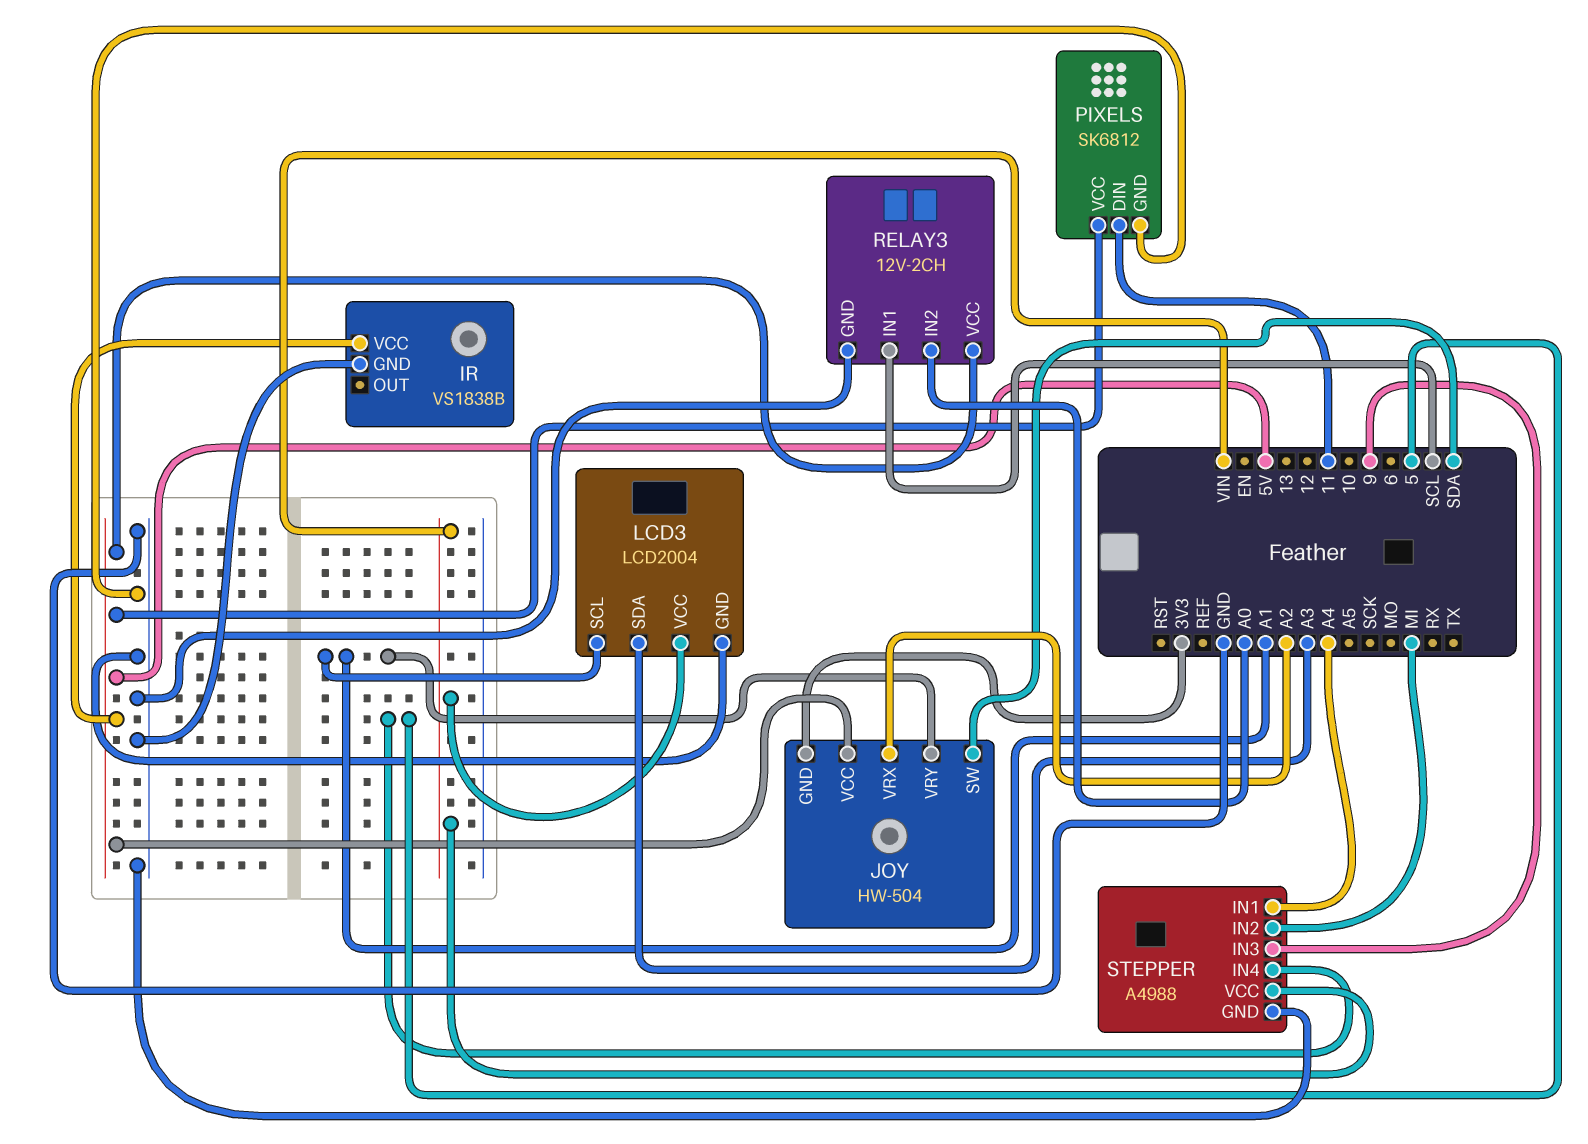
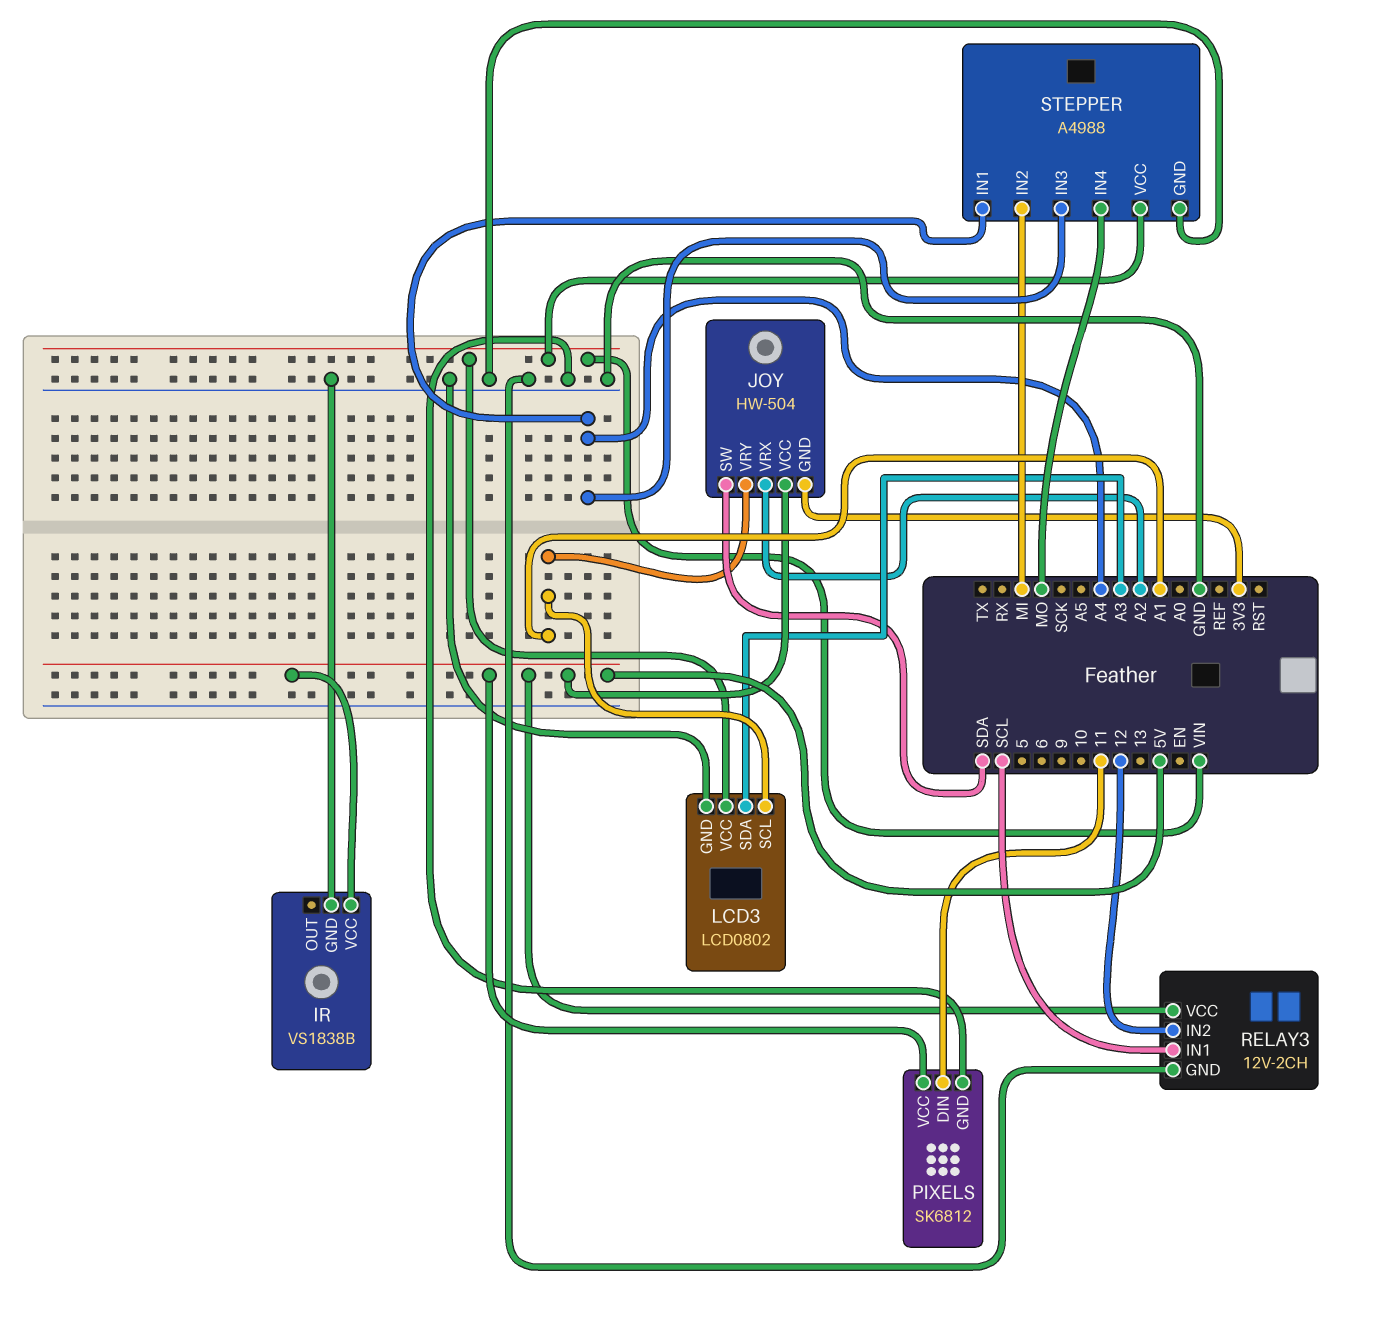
LCD3: LCD2004 -> LCD0802
RELAY3 pin IN2: A0 -> 12
STEPPER pin IN3: 9 -> A4
STEPPER pin IN4: 5 -> MO

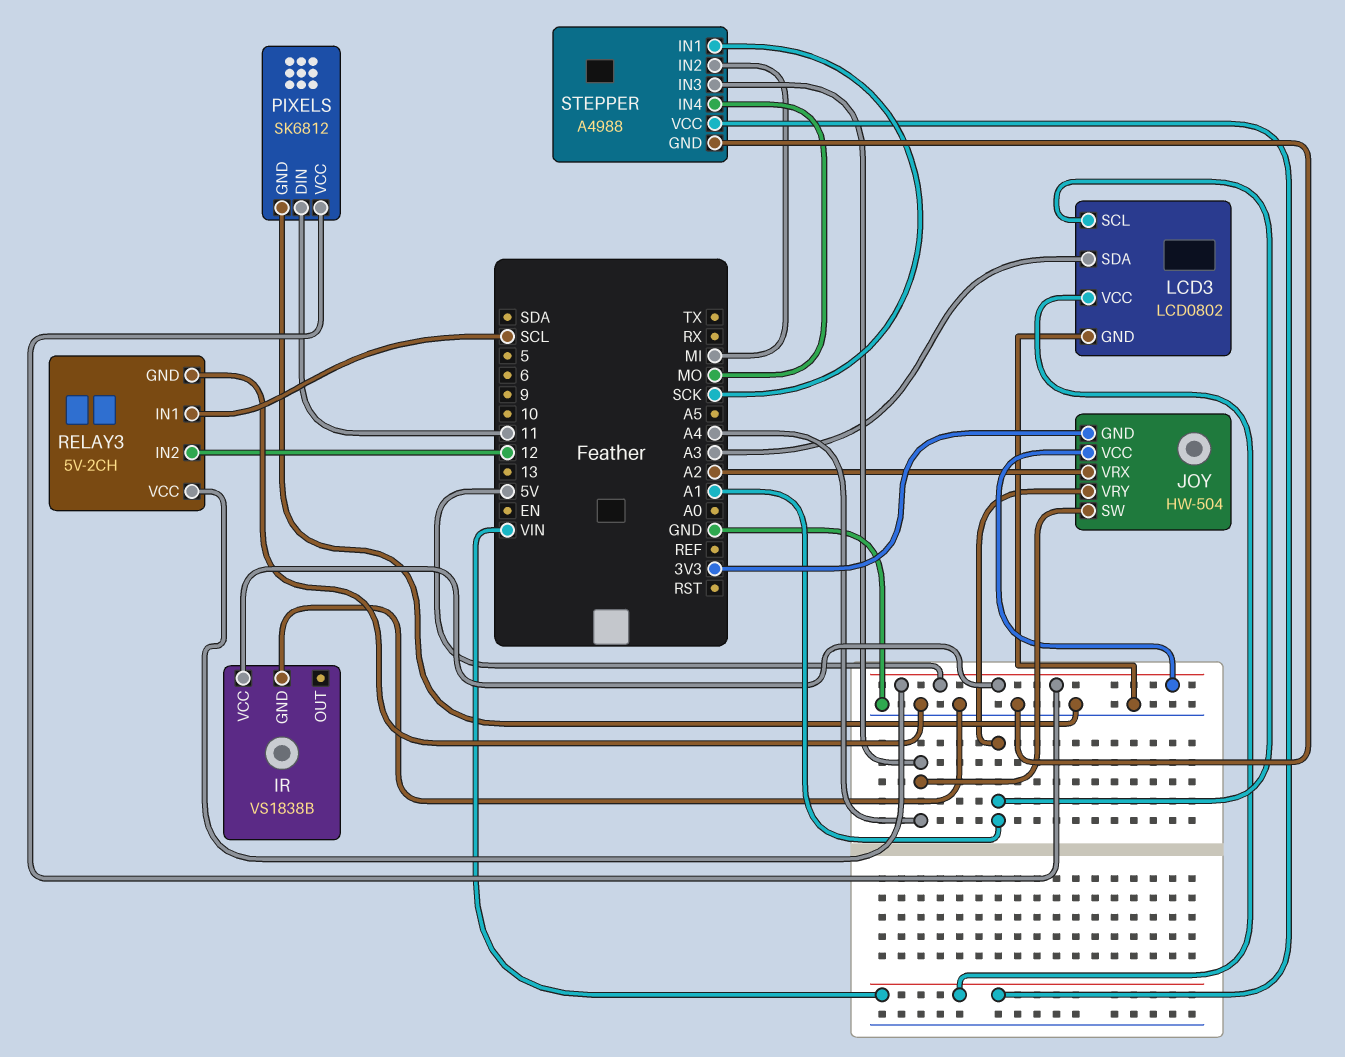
JOY pin SW: SDA -> A4
RELAY3: 12V-2CH -> 5V-2CH
STEPPER pin IN1: A4 -> SCK

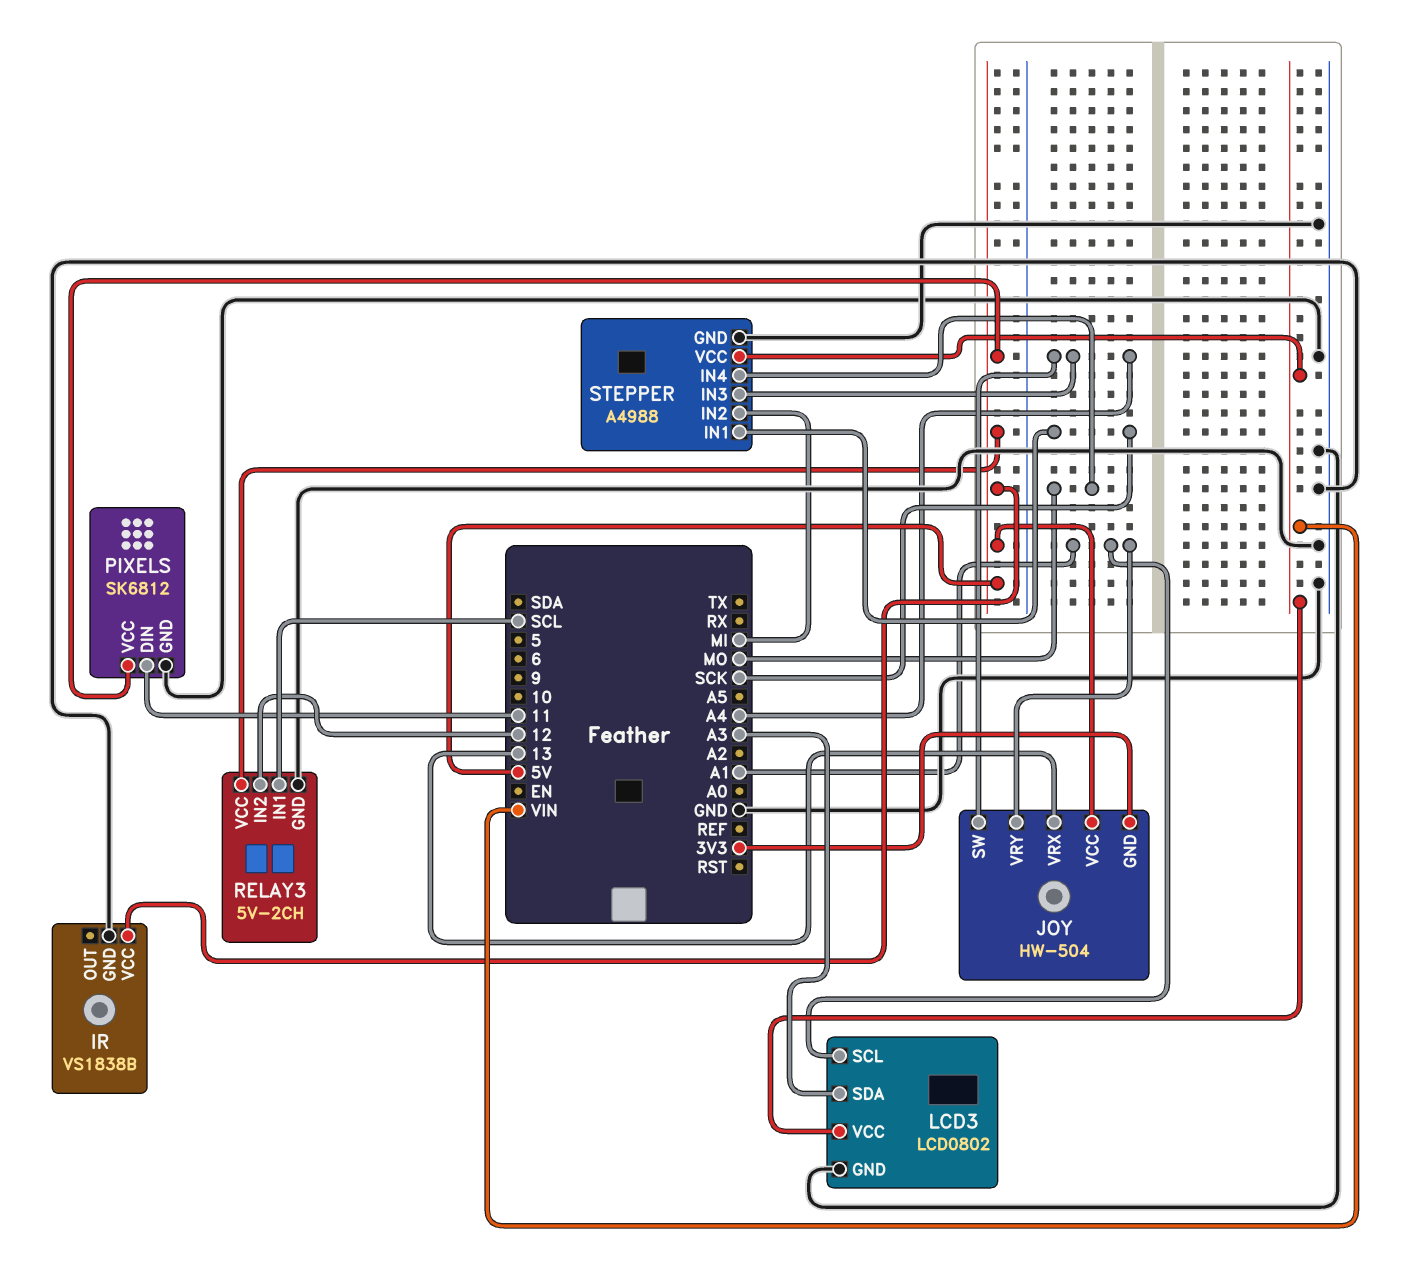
JOY pin VRX: A2 -> 13

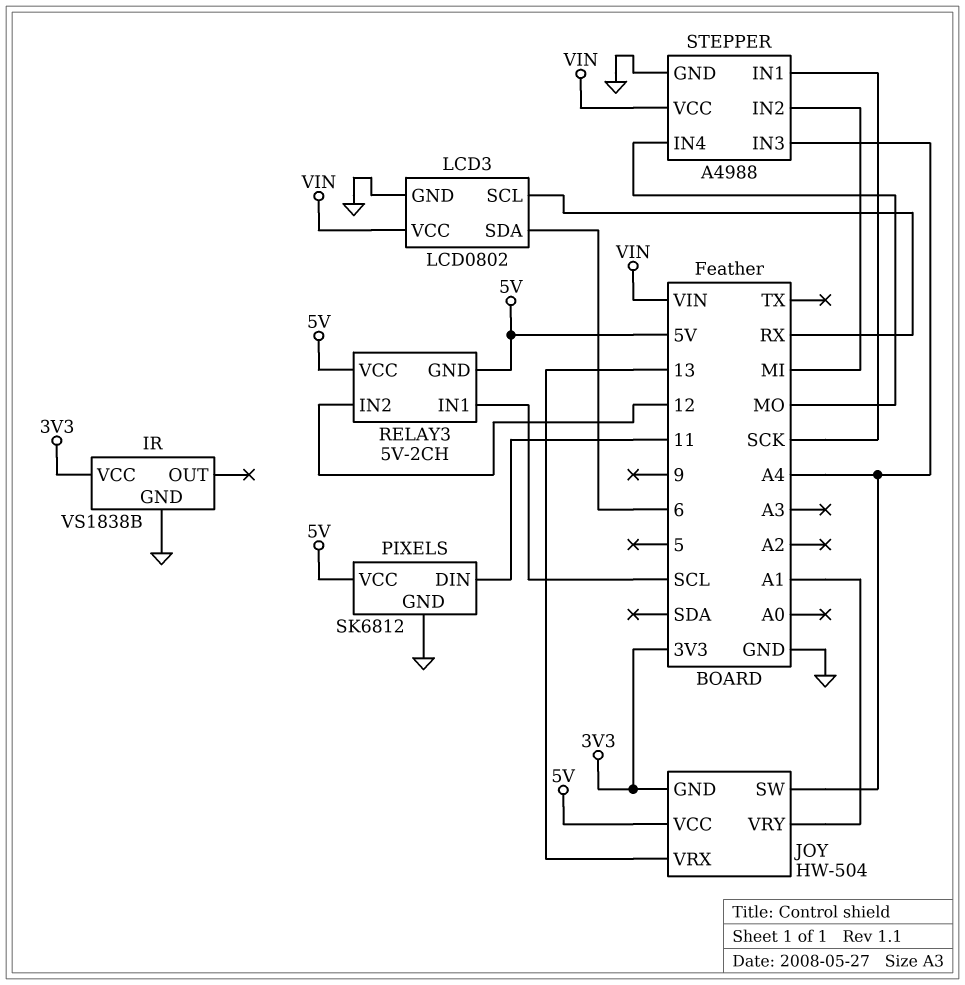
IR pin VCC: 5V -> 3V3
LCD3 pin SCL: A1 -> RX
LCD3 pin SDA: A3 -> 6
RELAY3 pin GND: GND -> 5V

